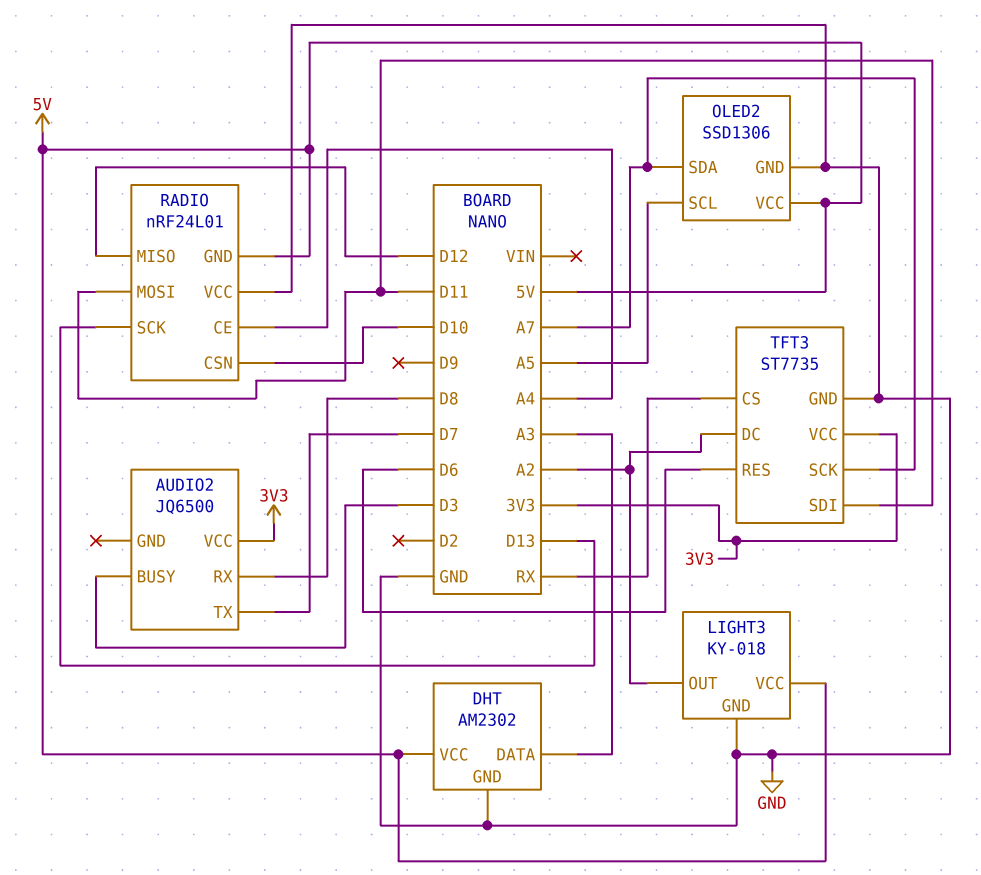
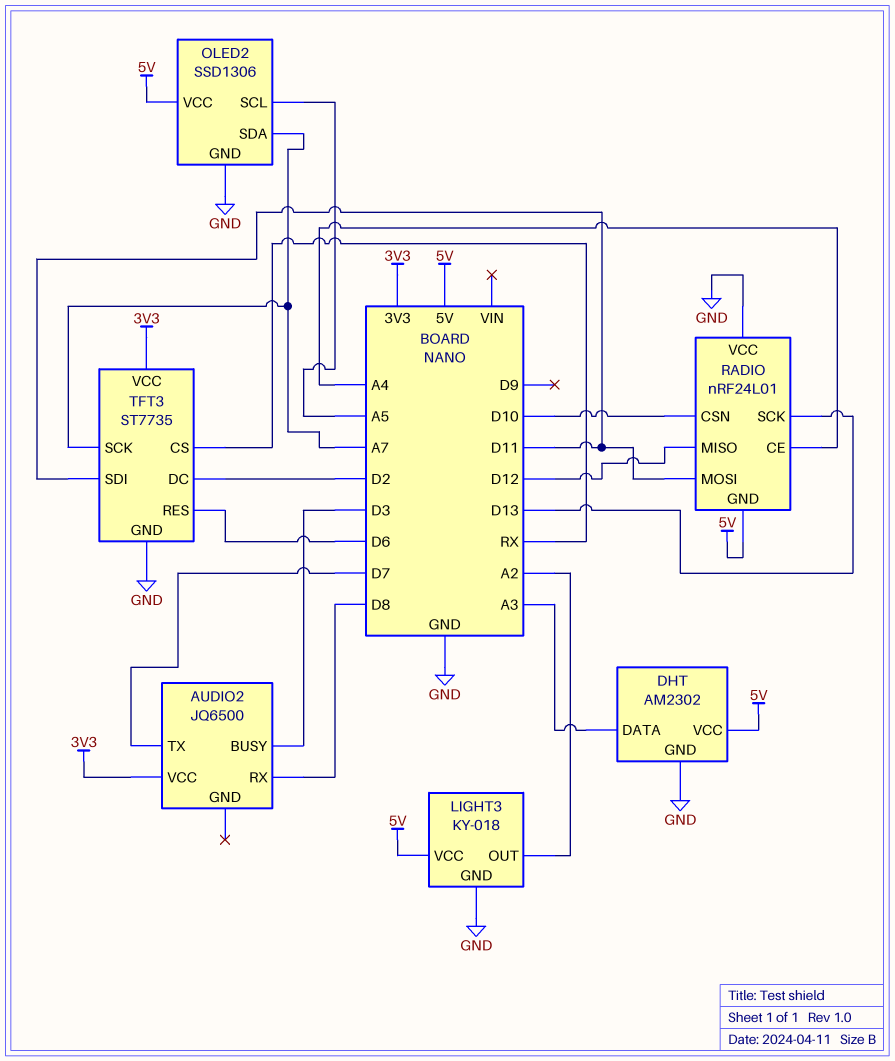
TFT3 pin DC: A2 -> D2

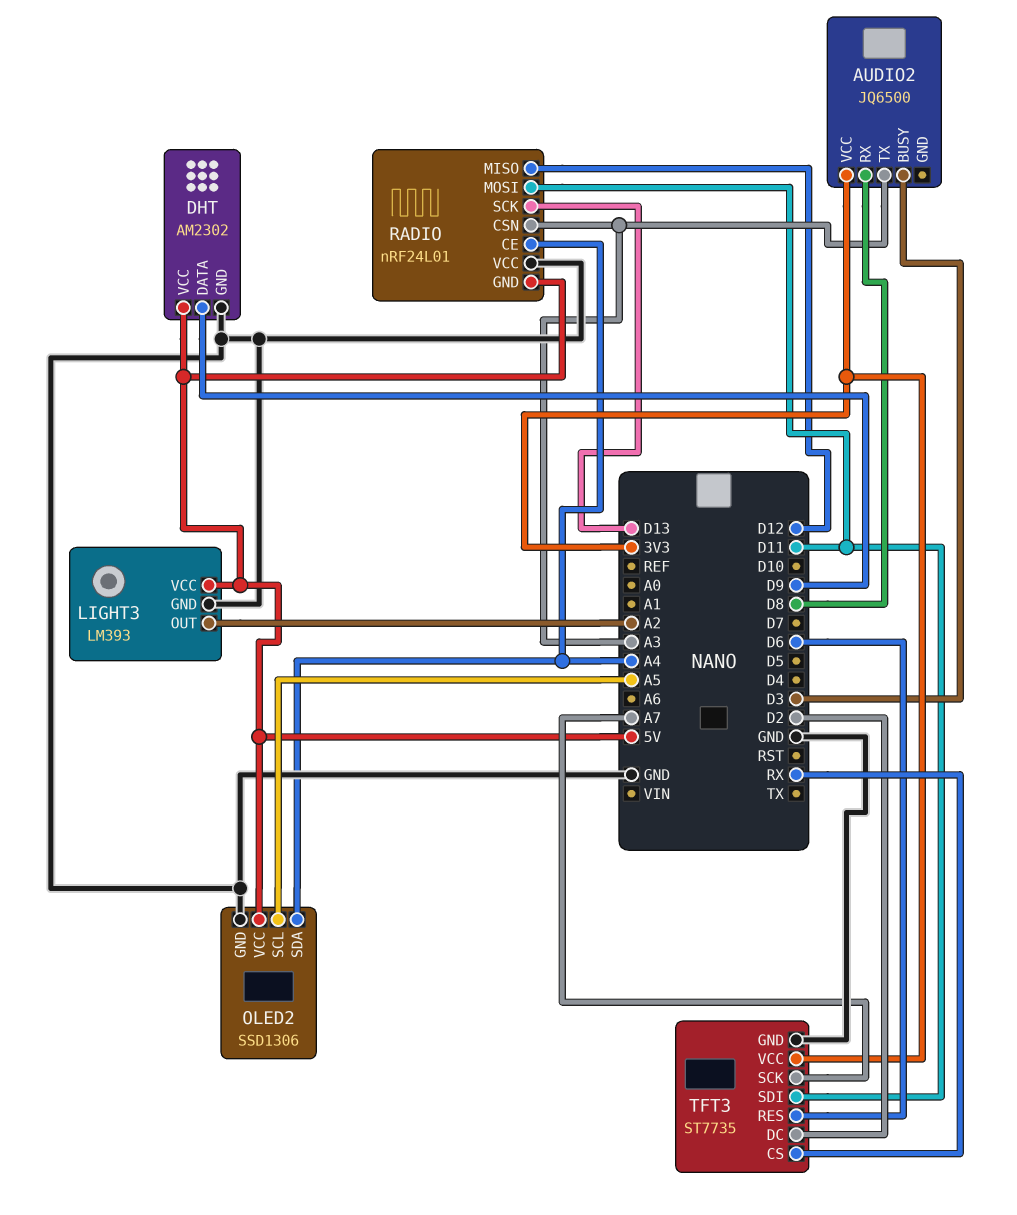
AUDIO2 pin TX: D7 -> A3
DHT pin DATA: A3 -> D9
LIGHT3: KY-018 -> LM393
OLED2 pin SDA: A7 -> A4
RADIO pin CSN: D10 -> A3

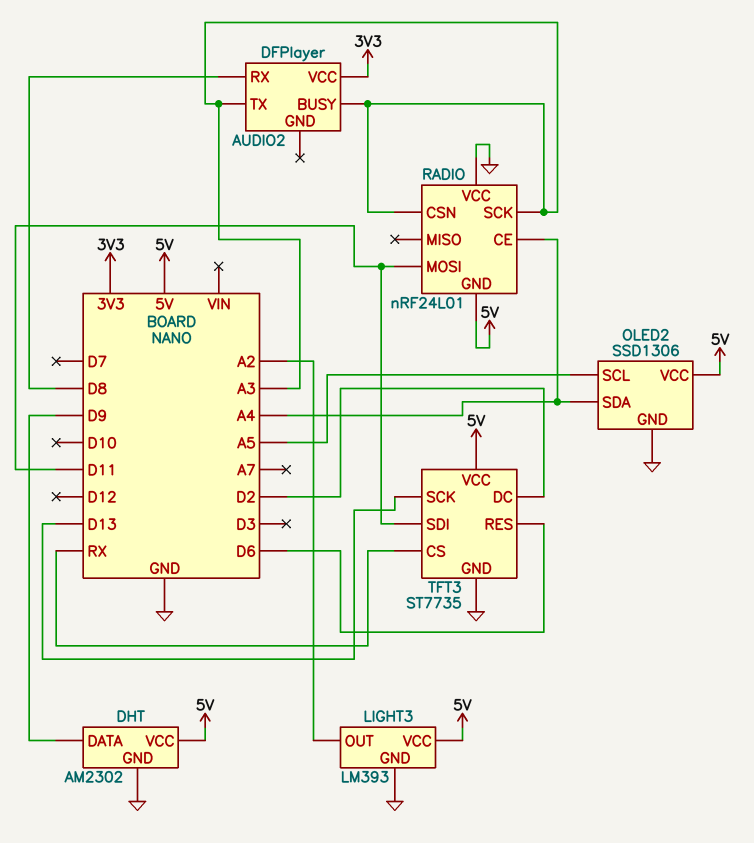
AUDIO2: JQ6500 -> DFPlayer
AUDIO2 pin BUSY: D3 -> A3
RADIO pin MISO: D12 -> none
RADIO pin SCK: D13 -> A3
TFT3 pin SCK: A7 -> D13
TFT3 pin VCC: 3V3 -> 5V

